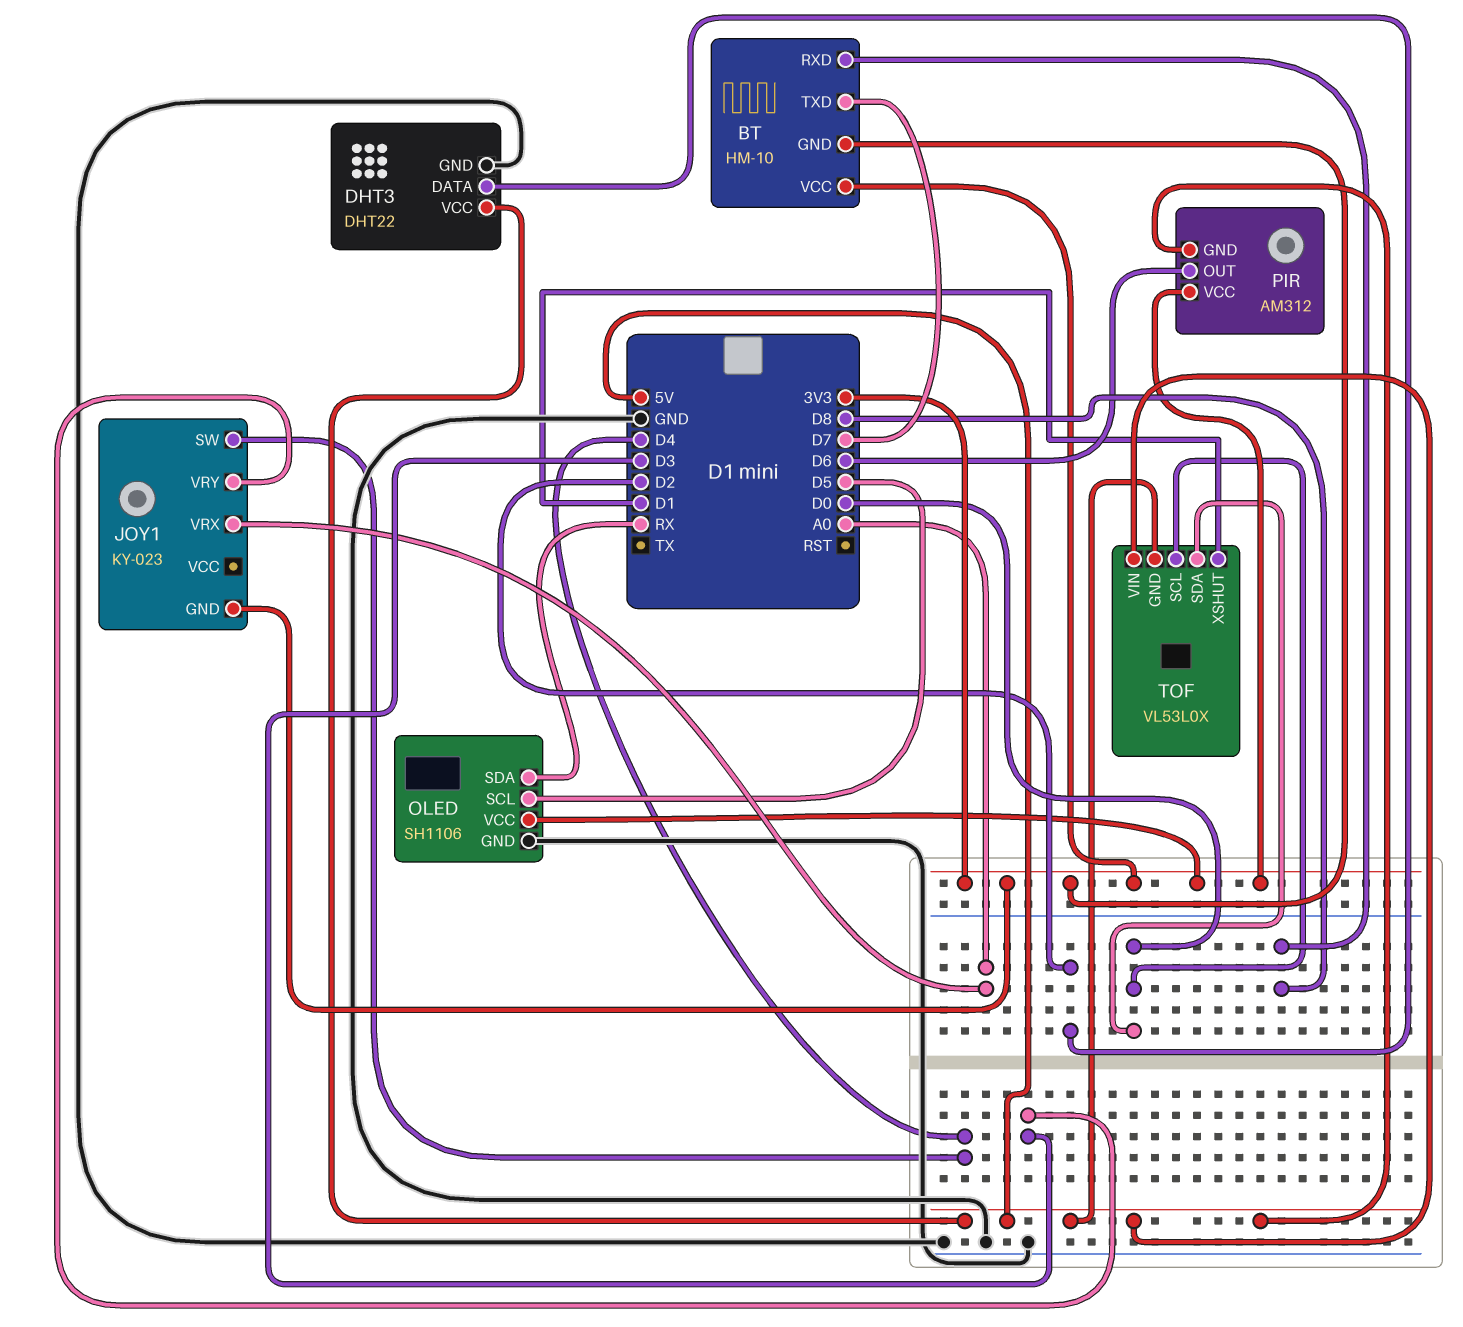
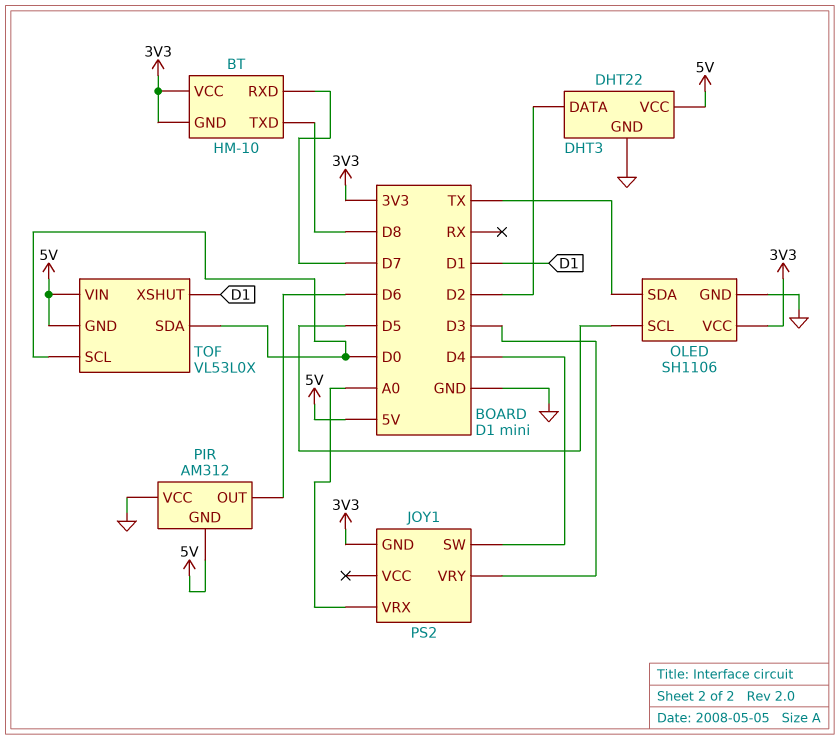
BT pin RXD: D8 -> D7
BT pin TXD: D7 -> D8
JOY1: KY-023 -> PS2
OLED pin SDA: RX -> TX
PIR pin VCC: 3V3 -> GND

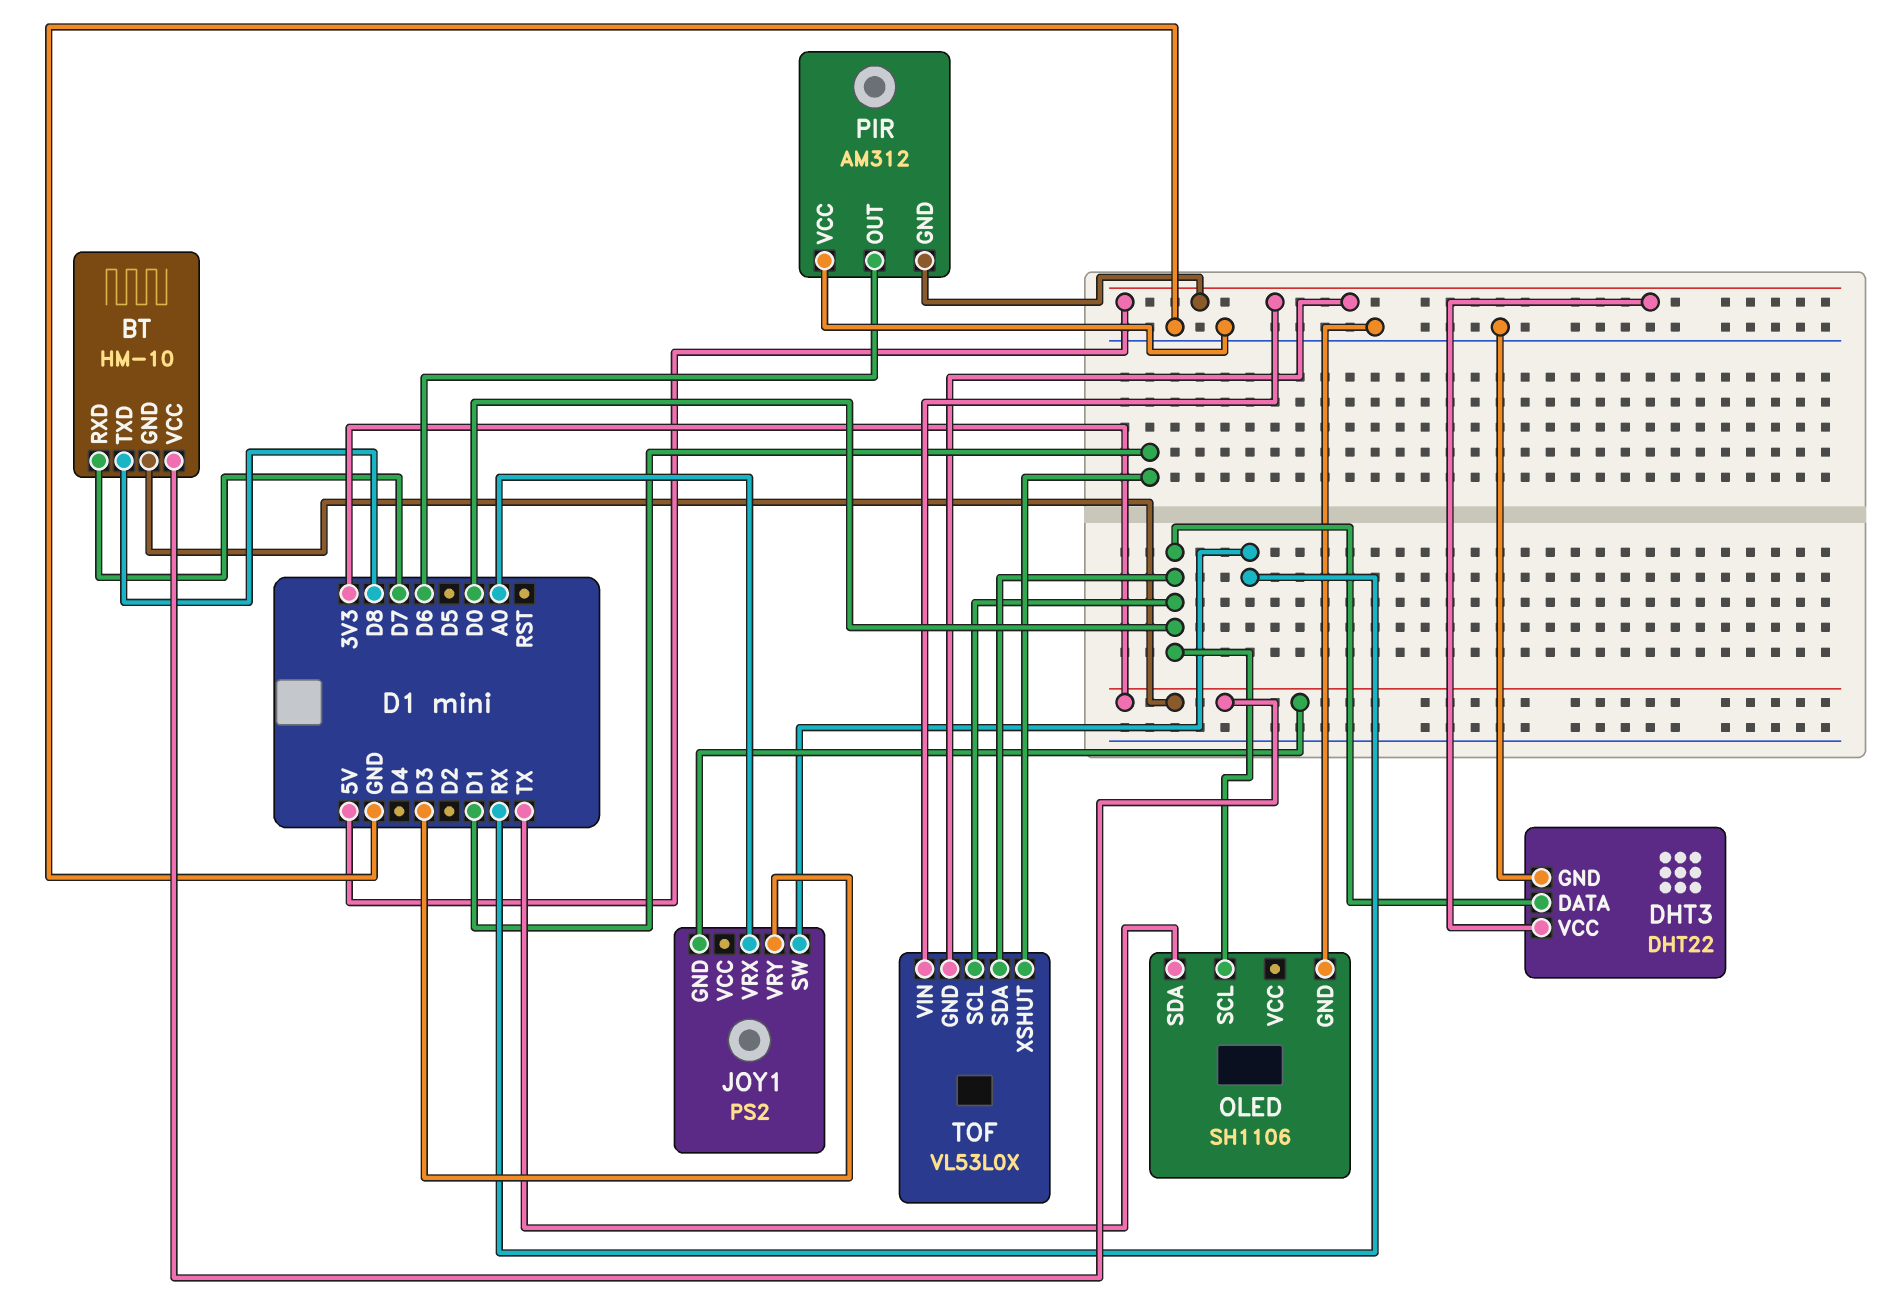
DHT3 pin DATA: D2 -> D0
JOY1 pin SW: D4 -> RX
OLED pin SCL: D5 -> D0
OLED pin VCC: 3V3 -> none

